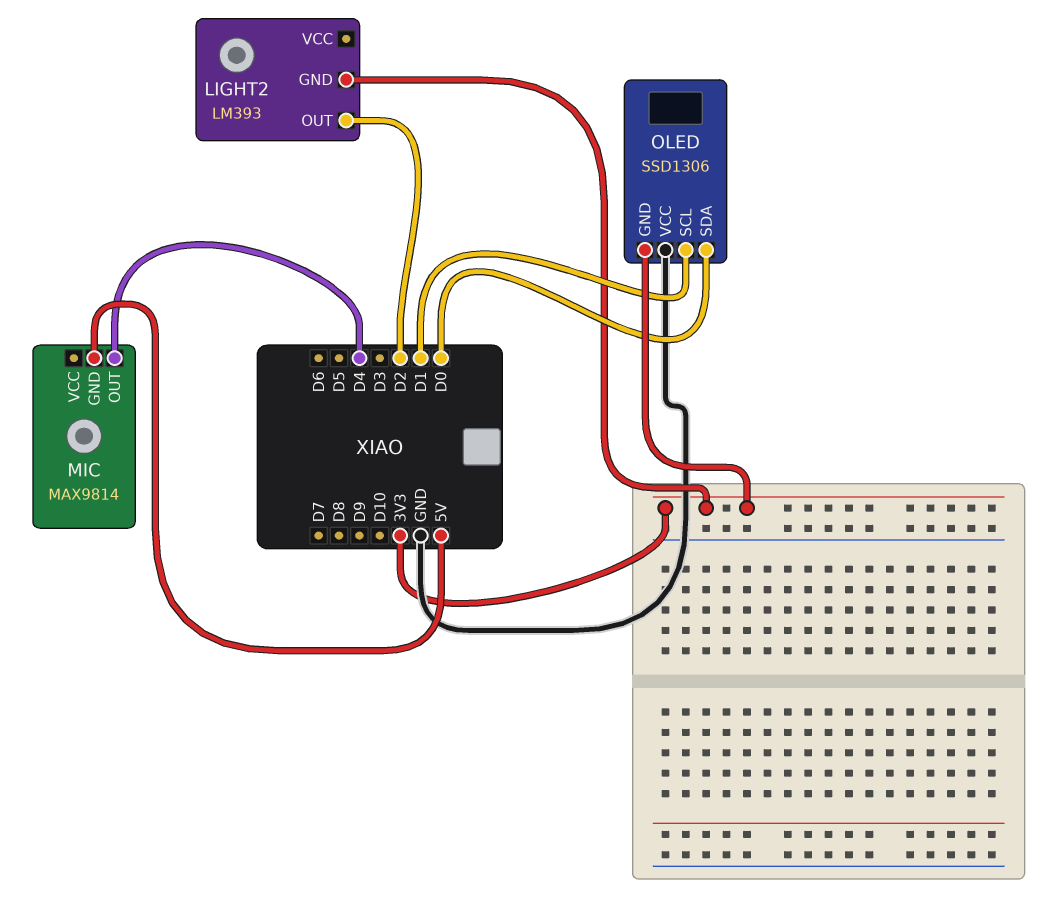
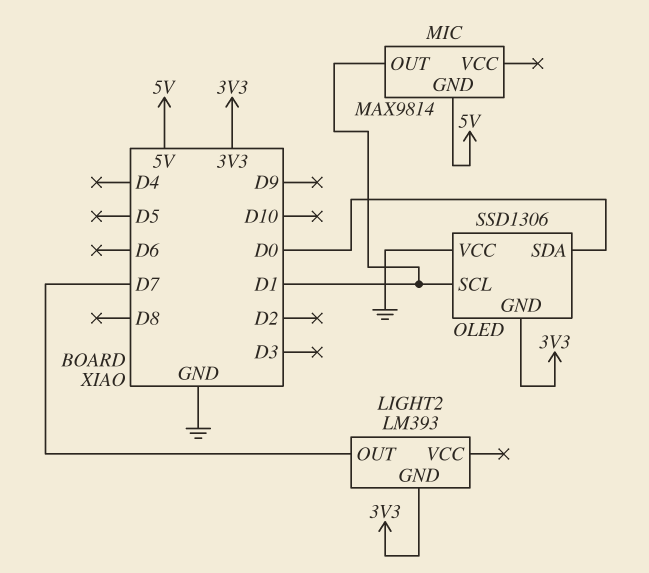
LIGHT2 pin OUT: D2 -> D7
MIC pin OUT: D4 -> D1

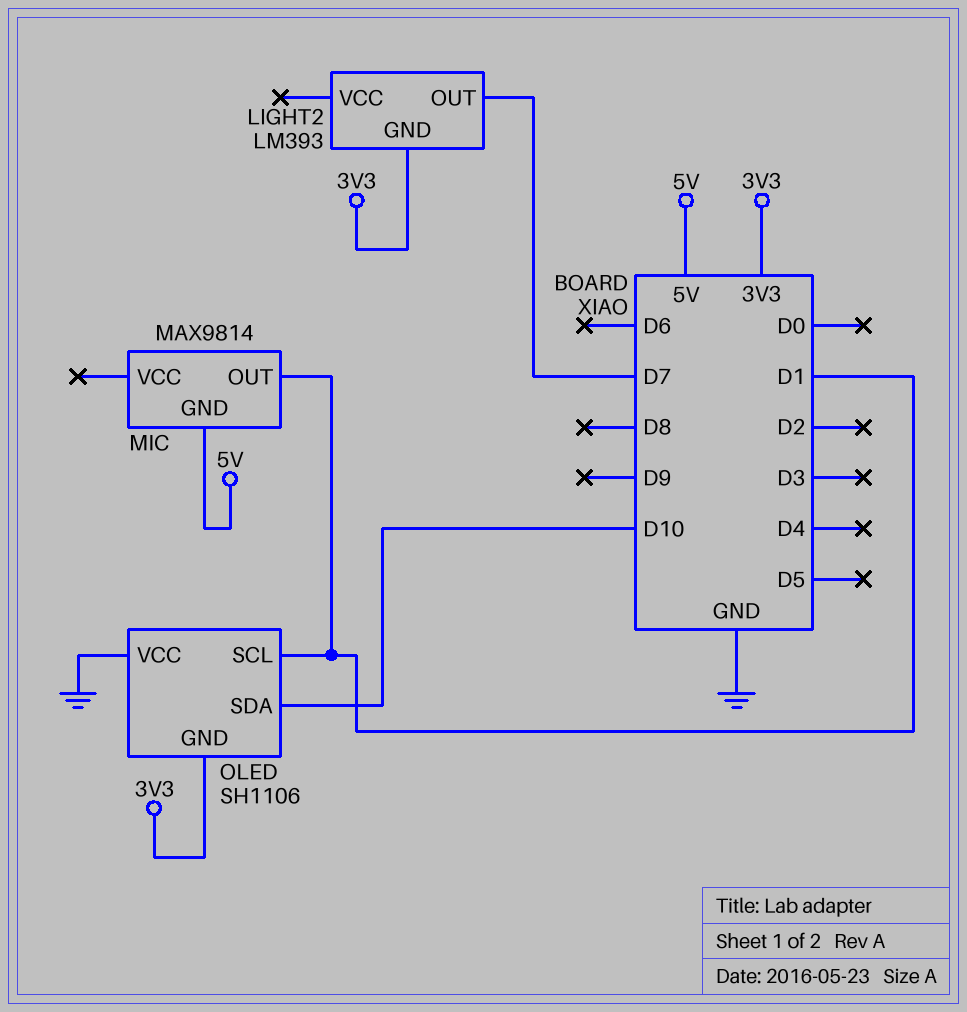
OLED: SSD1306 -> SH1106
OLED pin SDA: D0 -> D10

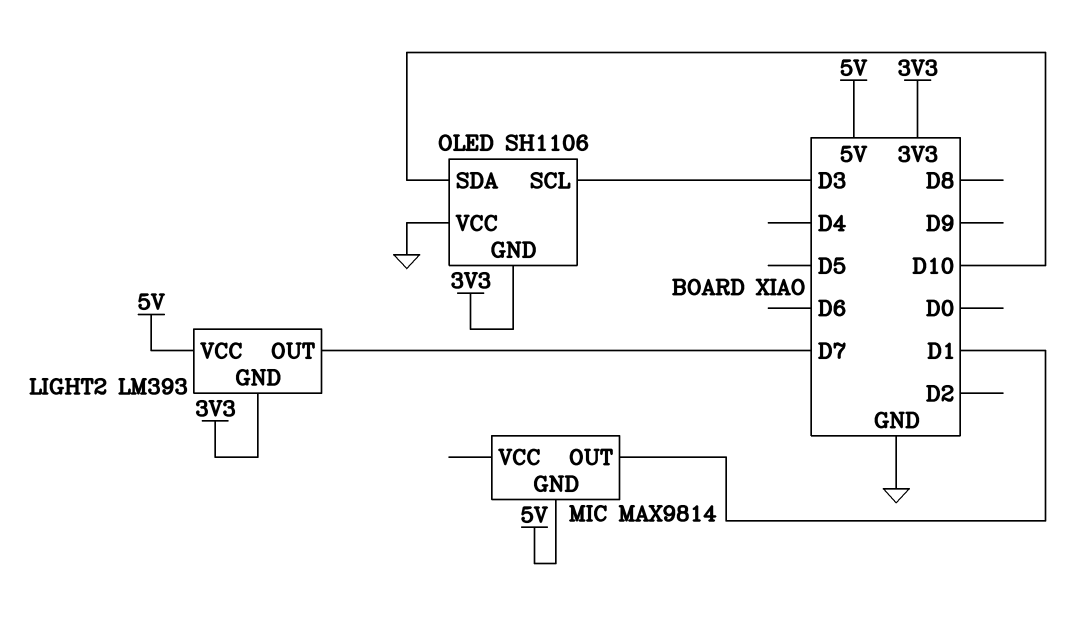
LIGHT2 pin VCC: none -> 5V
OLED pin SCL: D1 -> D3

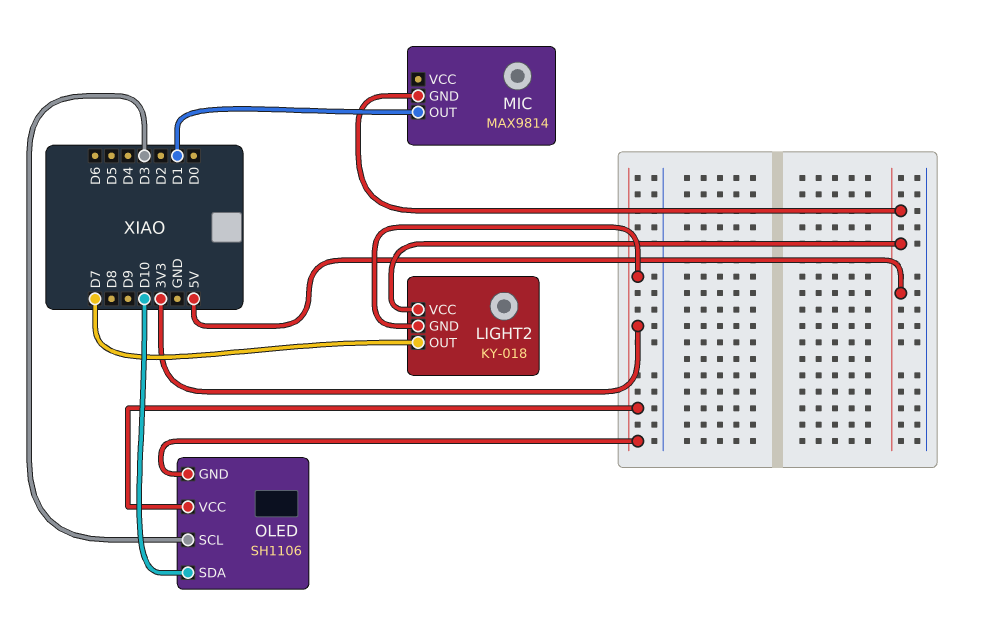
LIGHT2: LM393 -> KY-018
OLED pin VCC: GND -> 3V3

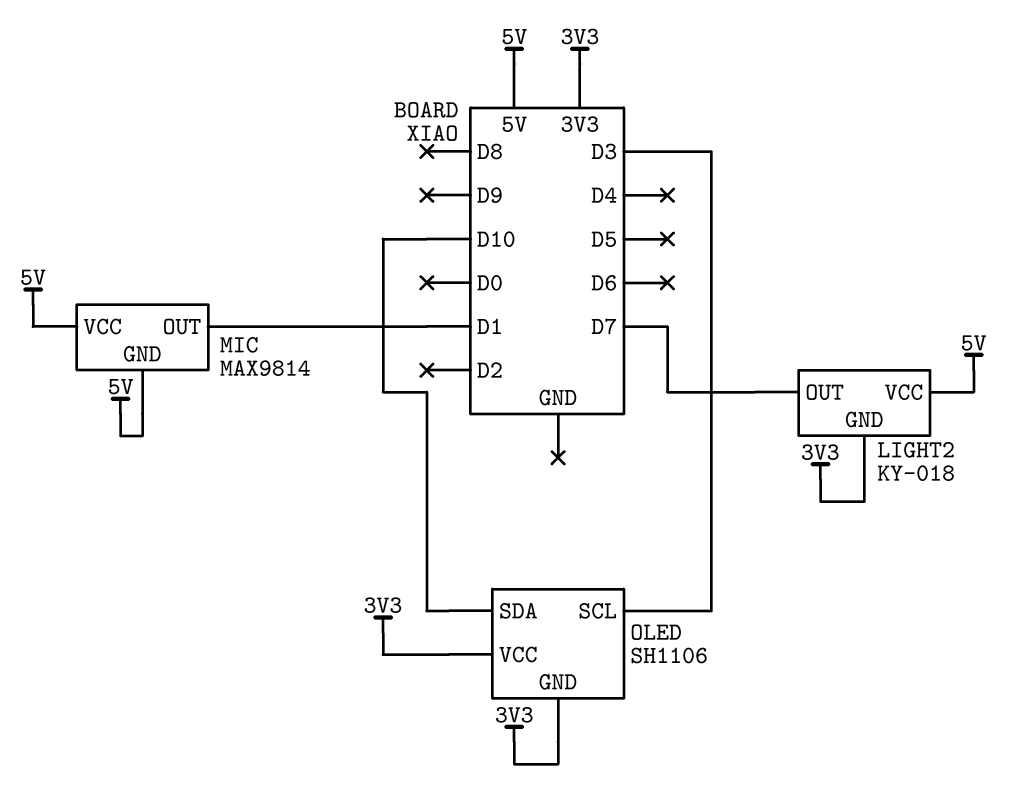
MIC pin VCC: none -> 5V

